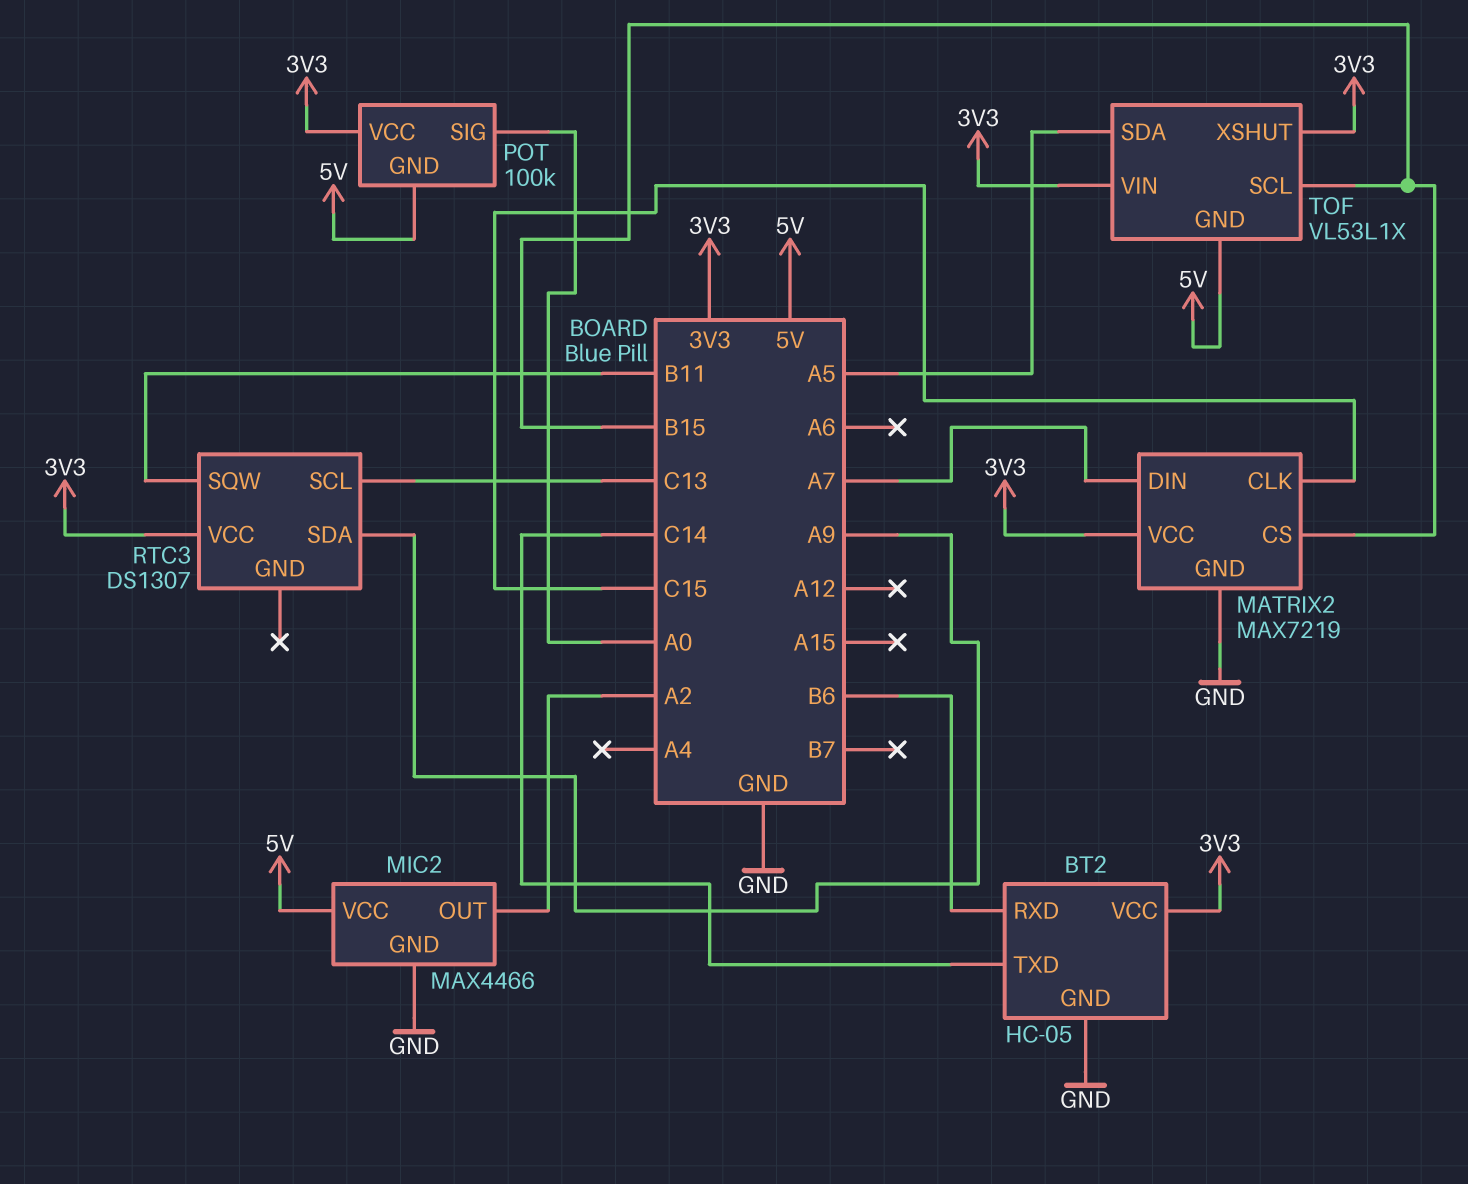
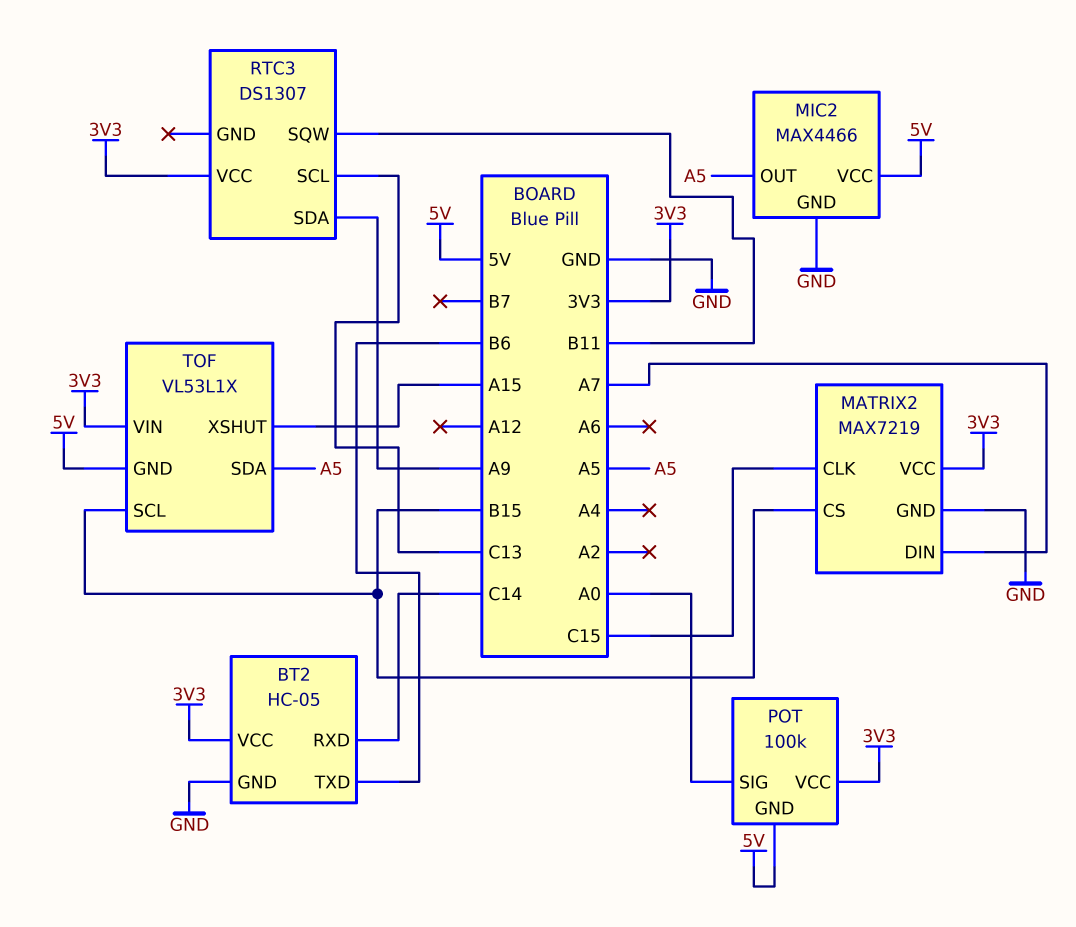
BT2 pin RXD: B6 -> C14
BT2 pin TXD: C14 -> B6
MIC2 pin OUT: A2 -> A5
TOF pin XSHUT: 3V3 -> A15

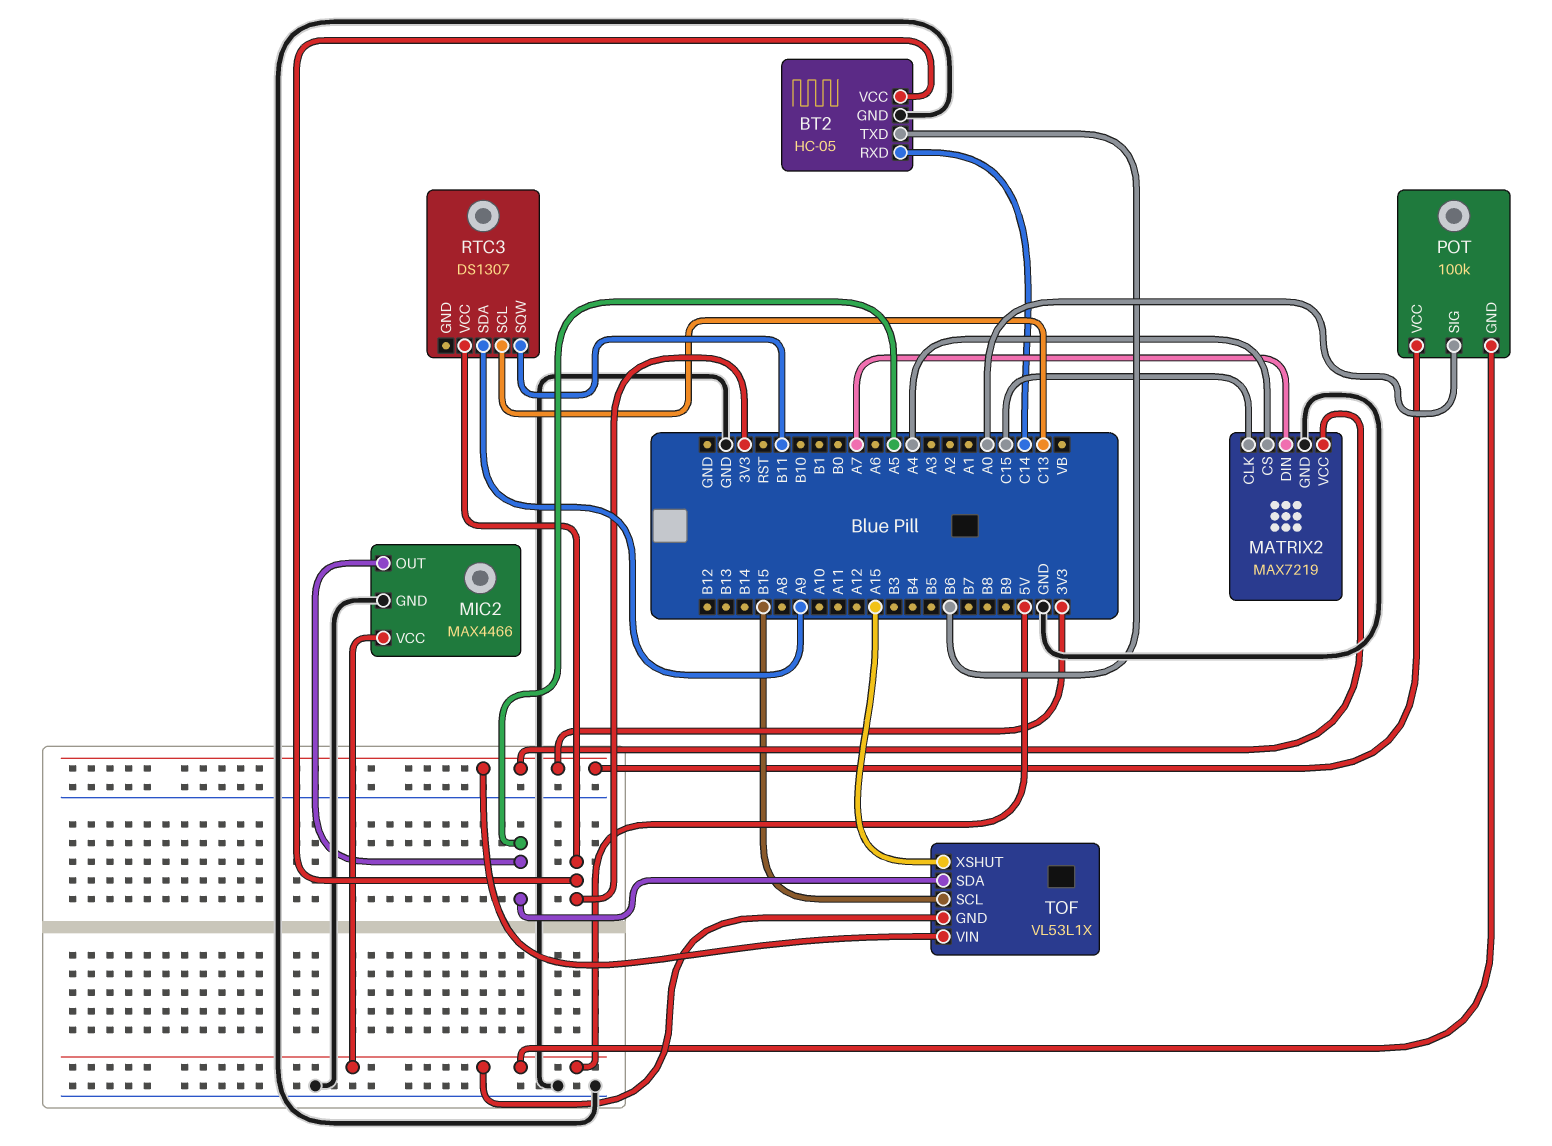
MATRIX2 pin CS: B15 -> A4

